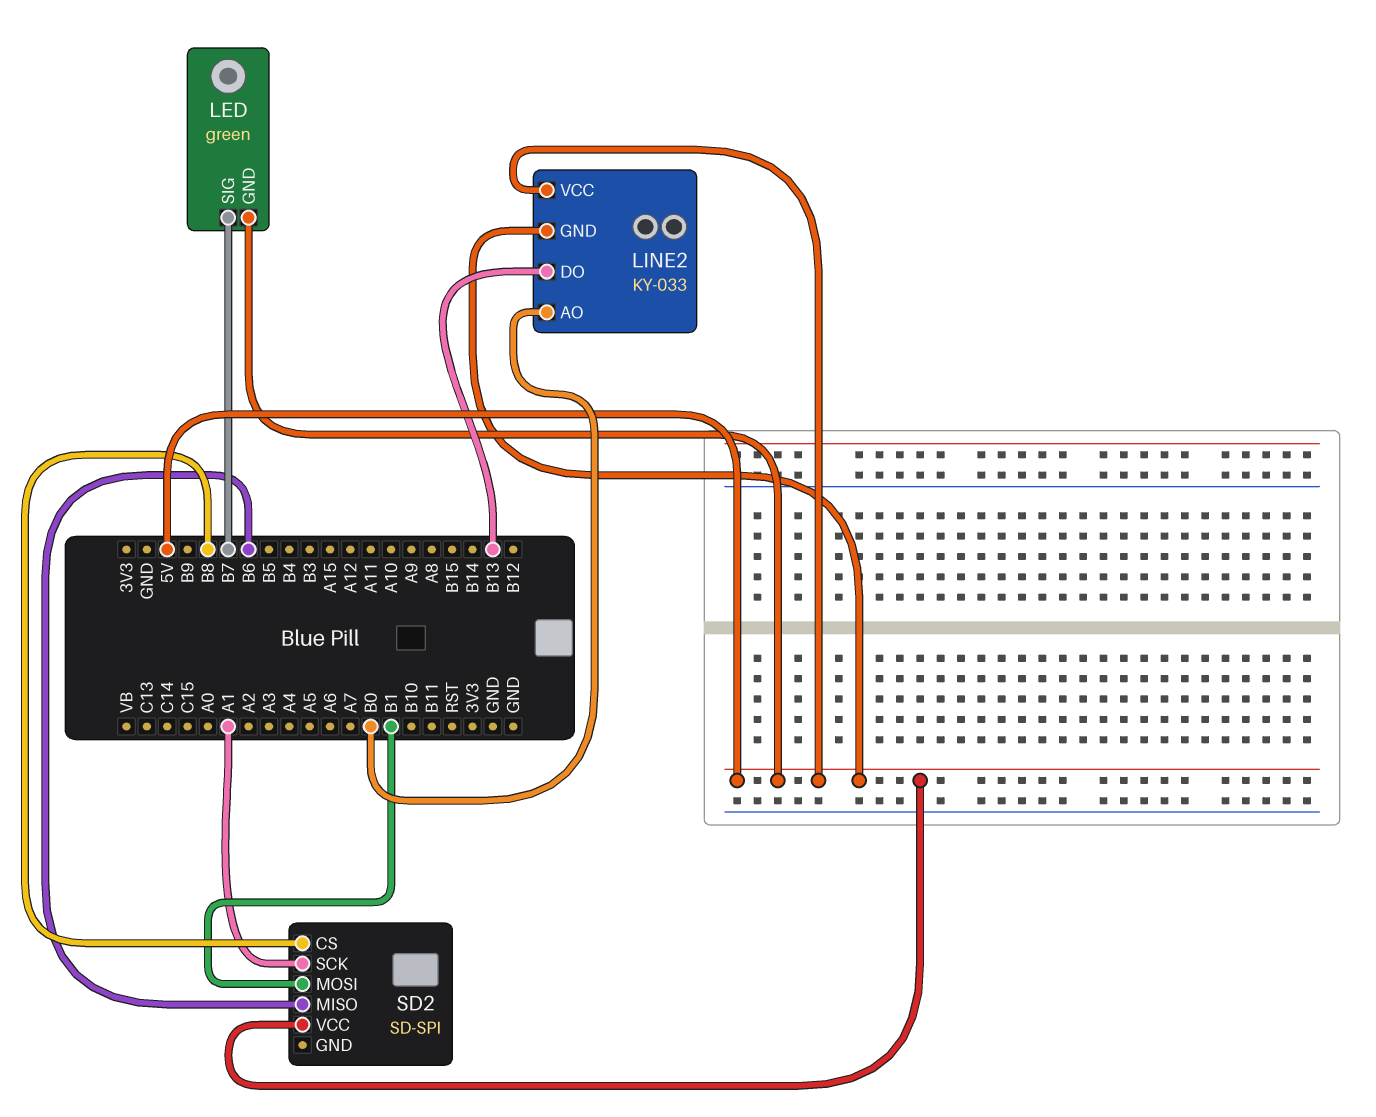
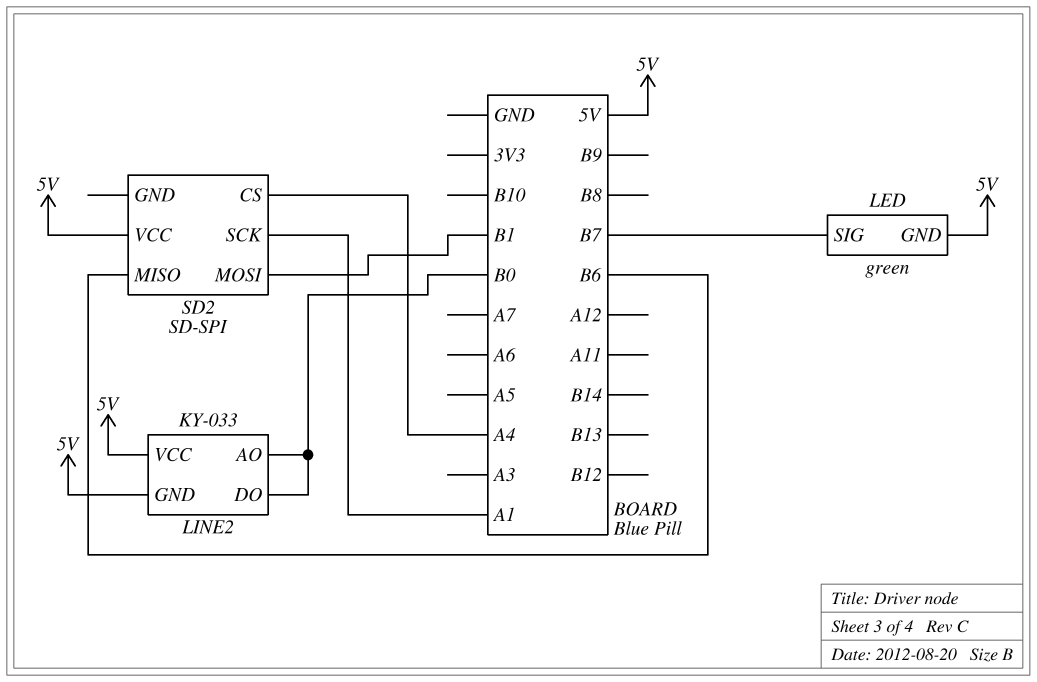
LINE2 pin DO: B13 -> B0
SD2 pin CS: B8 -> A4

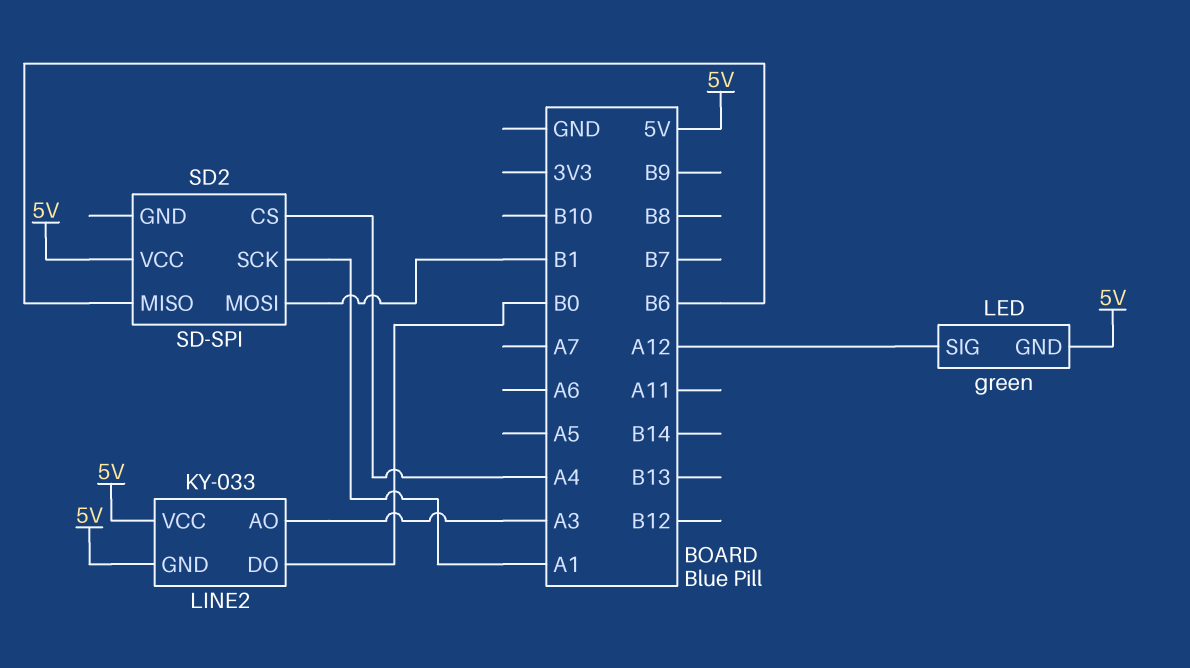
LED pin SIG: B7 -> A12
LINE2 pin AO: B0 -> A3

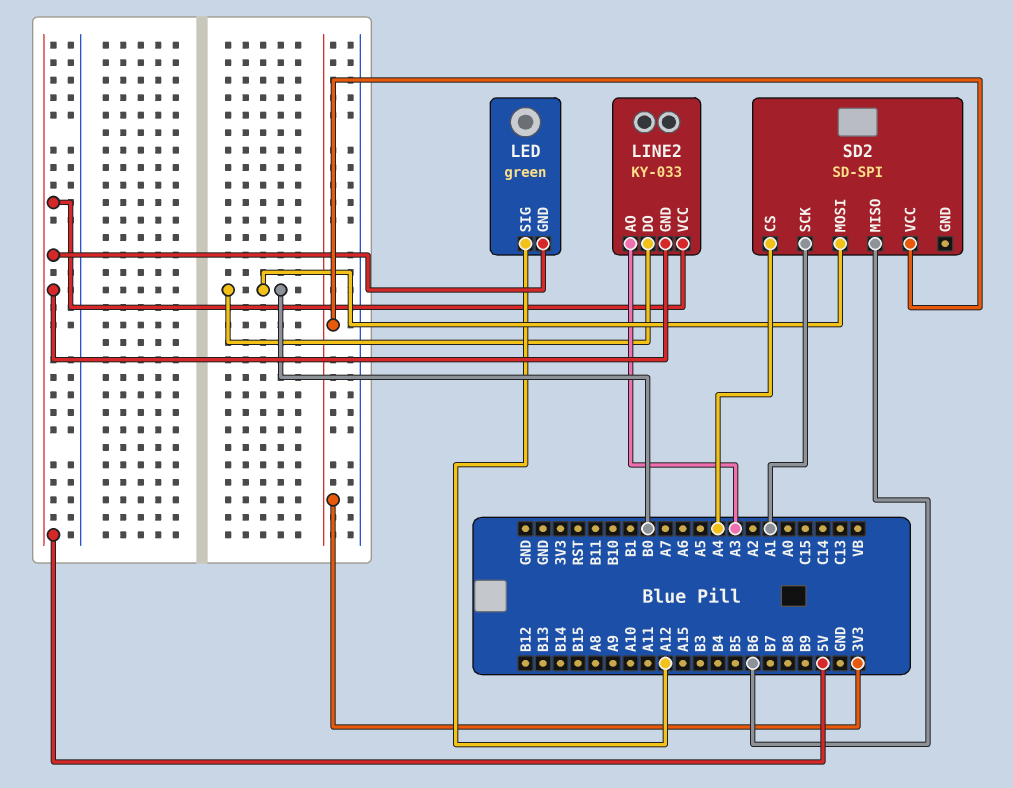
SD2 pin MOSI: B1 -> B0
SD2 pin VCC: 5V -> 3V3

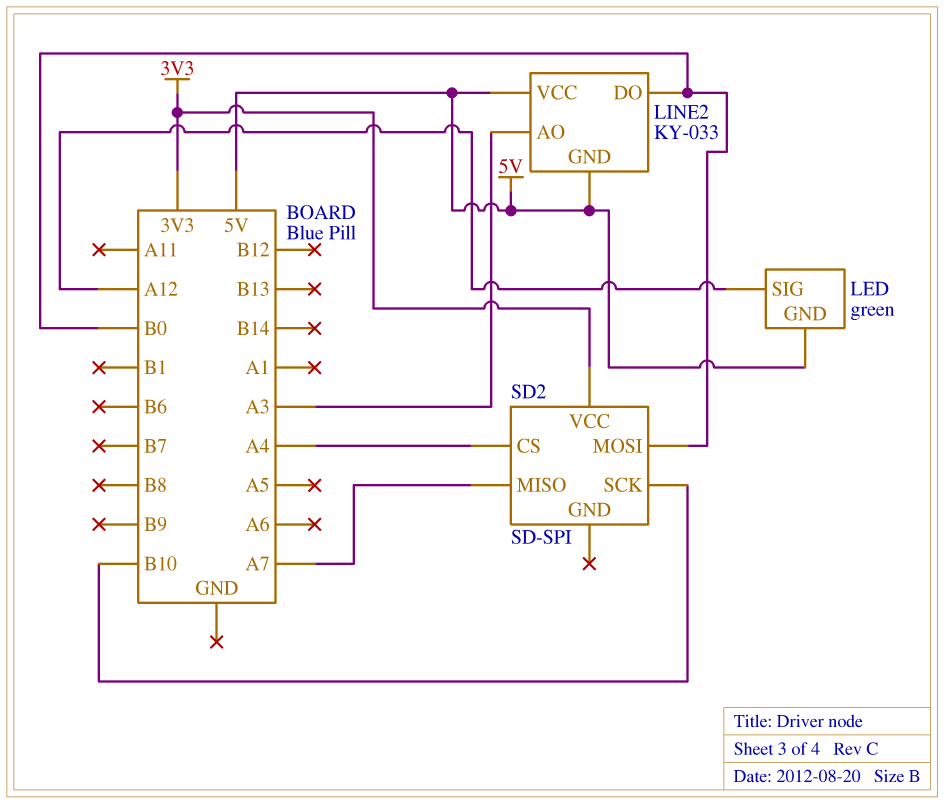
SD2 pin MISO: B6 -> A7
SD2 pin SCK: A1 -> B10

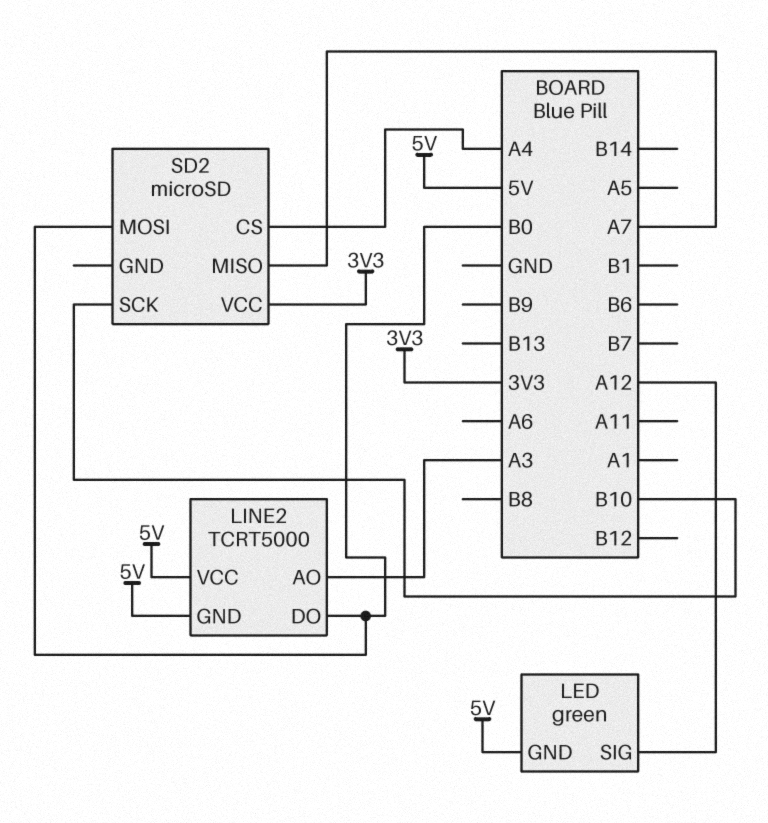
LINE2: KY-033 -> TCRT5000
SD2: SD-SPI -> microSD

